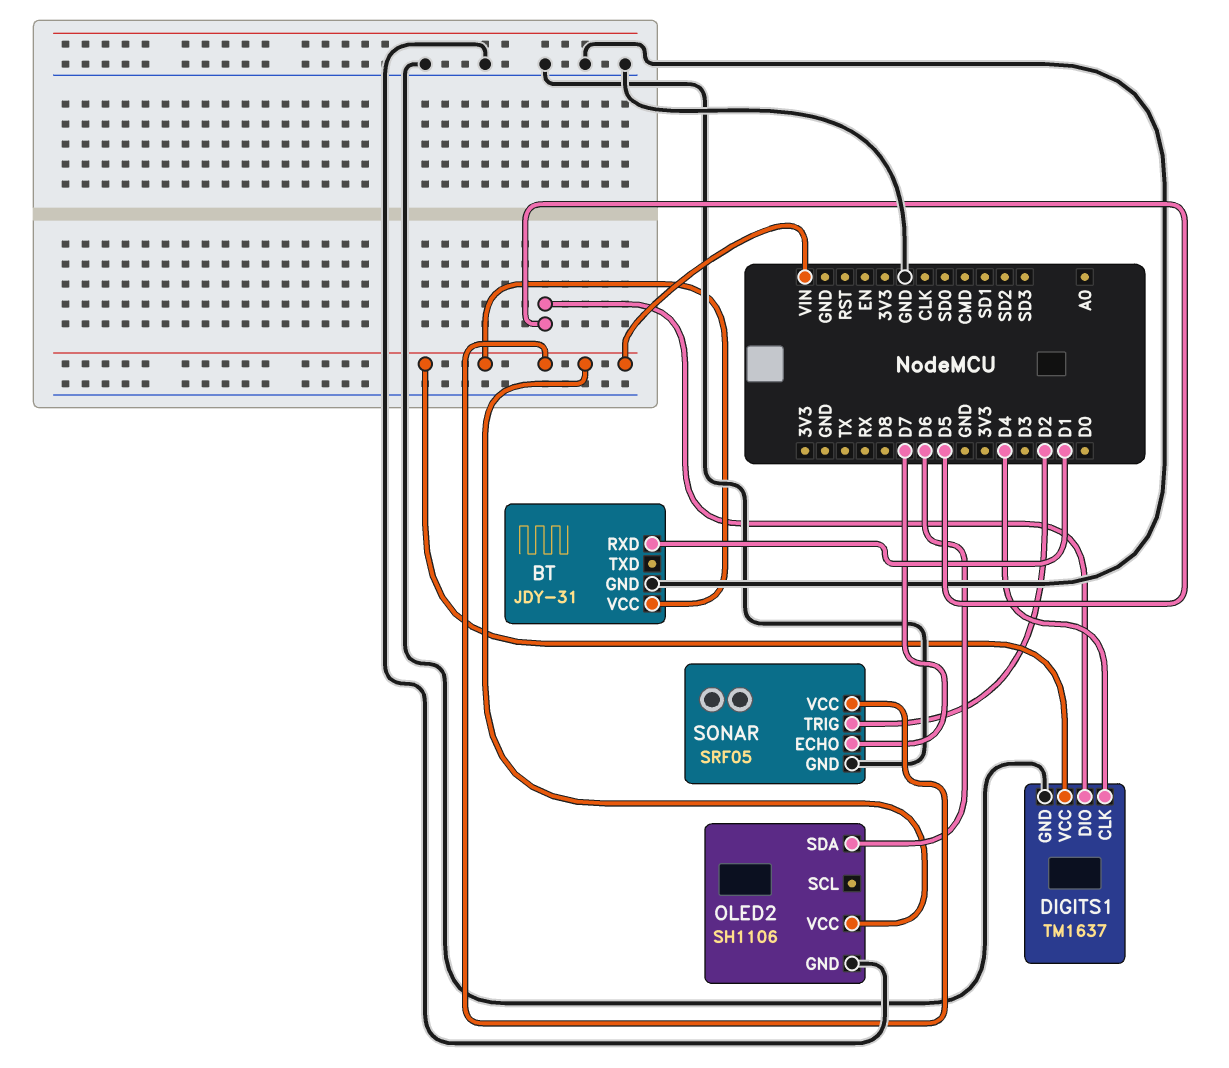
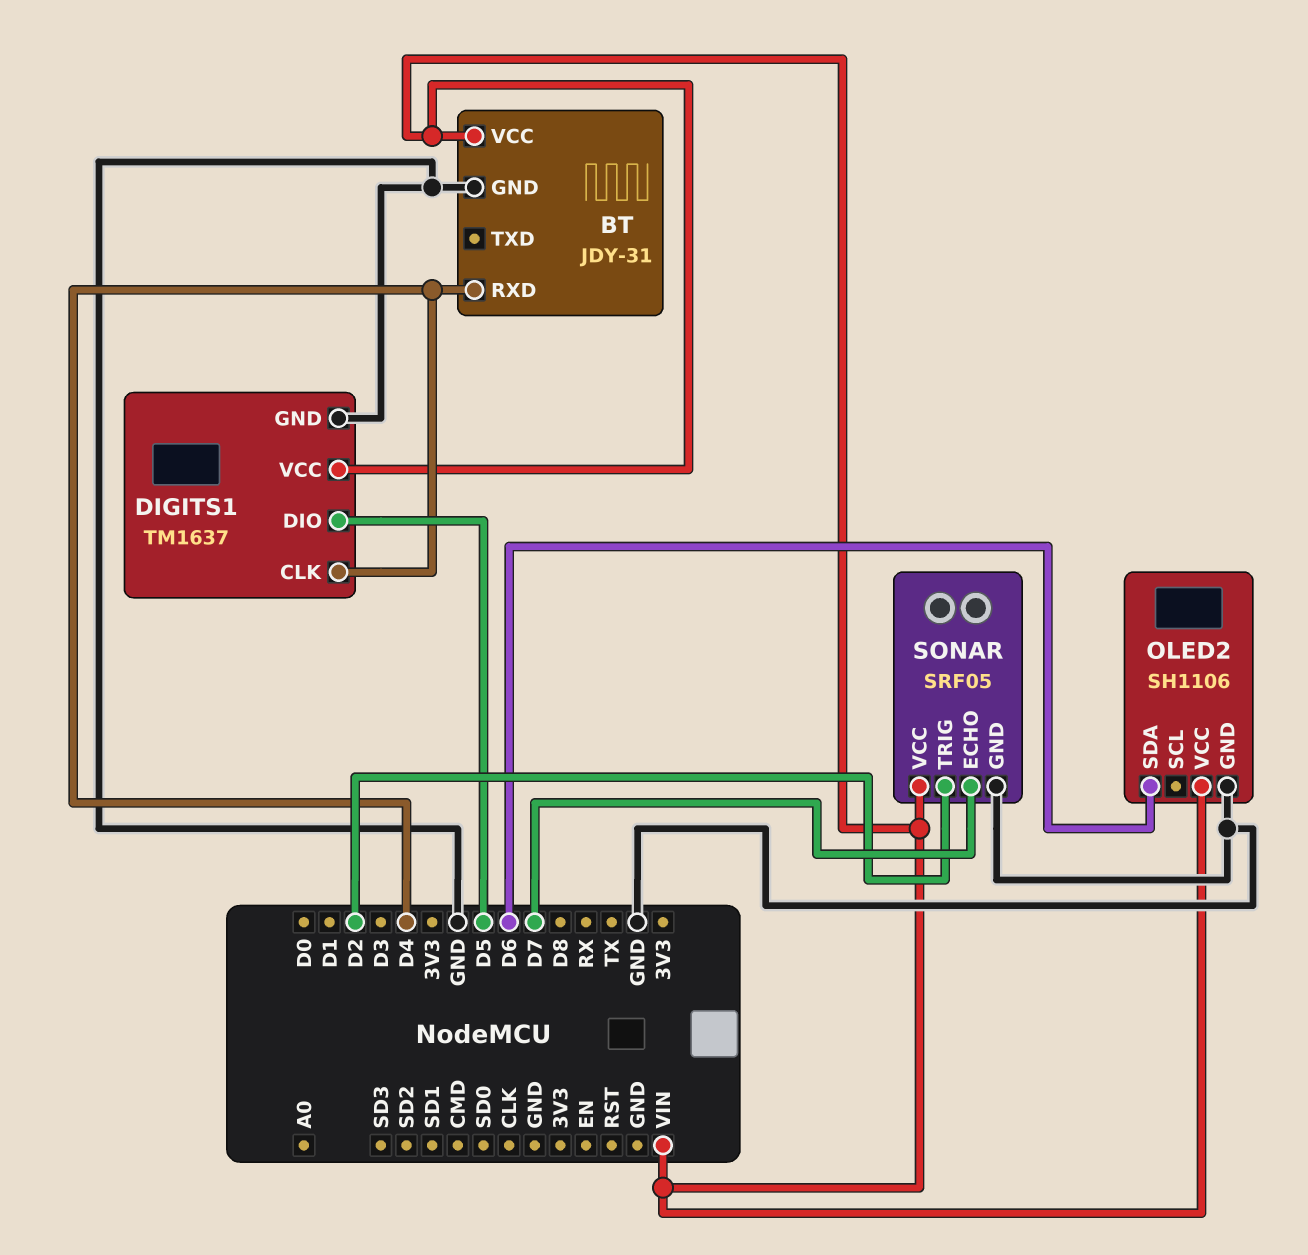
BT pin RXD: D1 -> D4

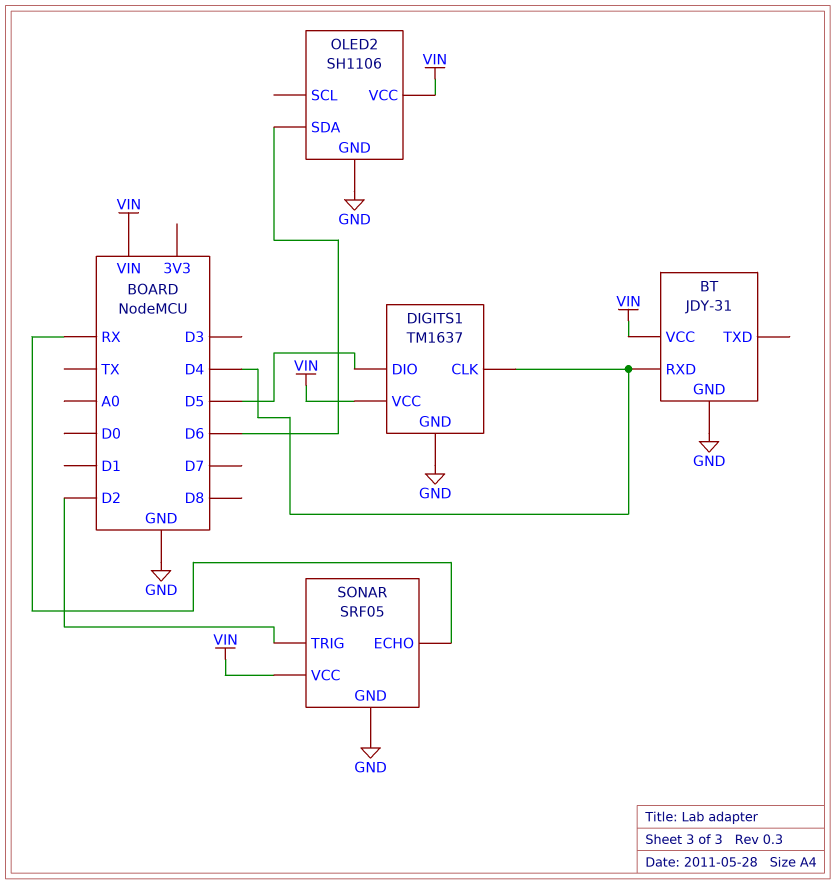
SONAR pin ECHO: D7 -> RX

